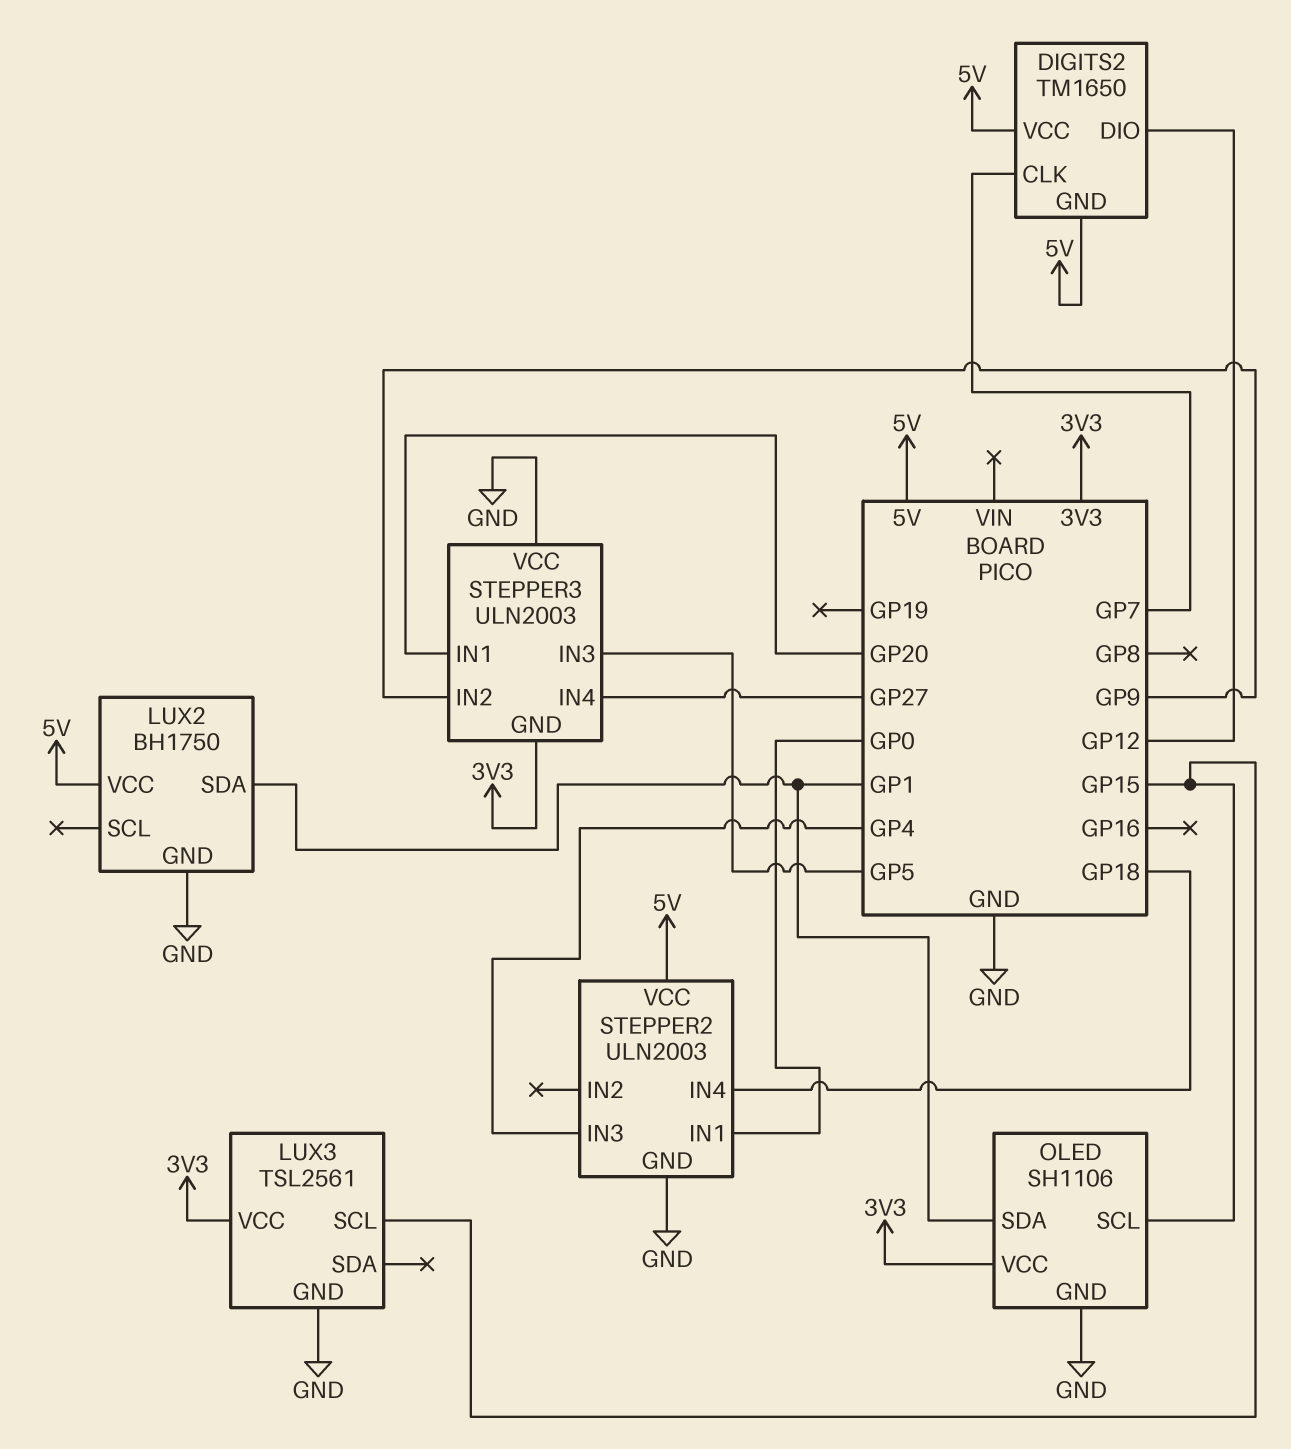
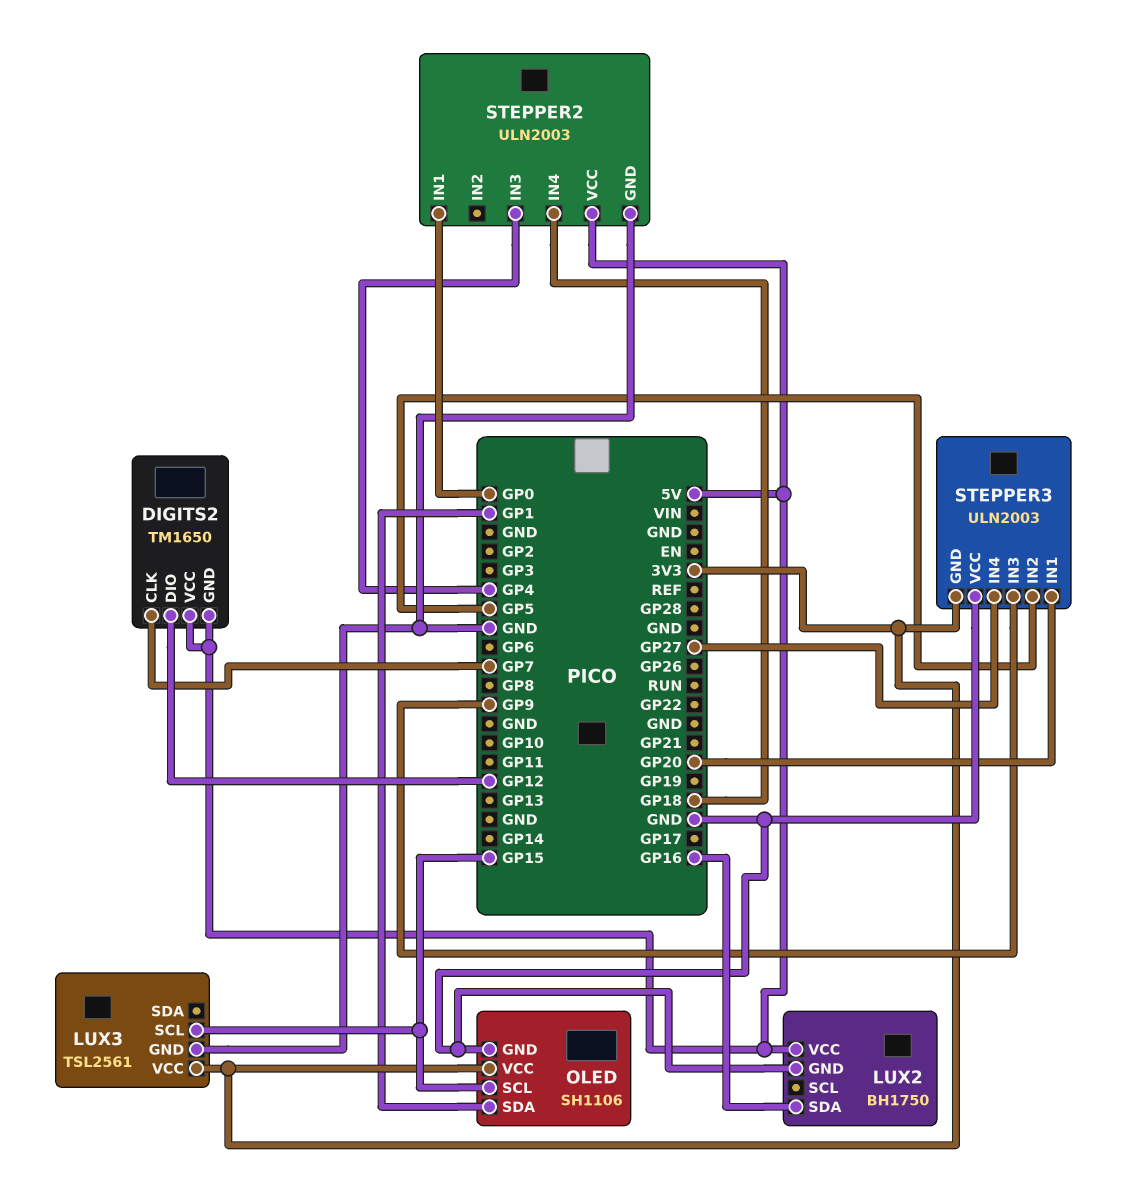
LUX2 pin SDA: GP1 -> GP16
STEPPER3 pin IN2: GP9 -> GP5
STEPPER3 pin IN3: GP5 -> GP9

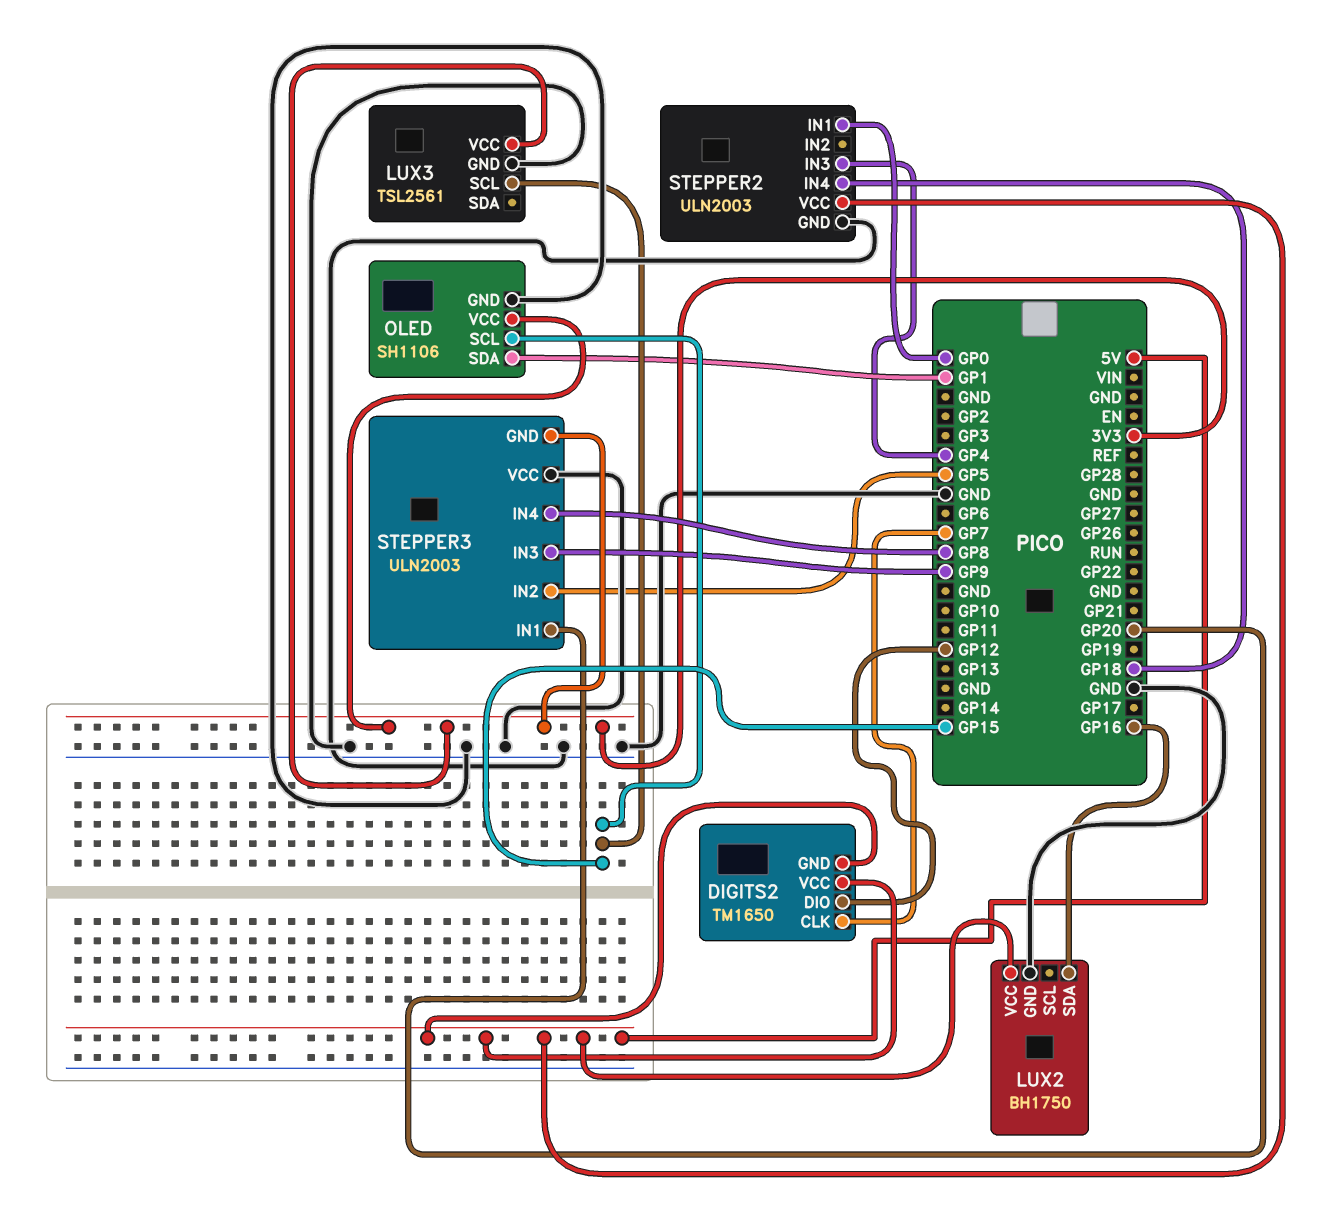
STEPPER3 pin IN4: GP27 -> GP8

